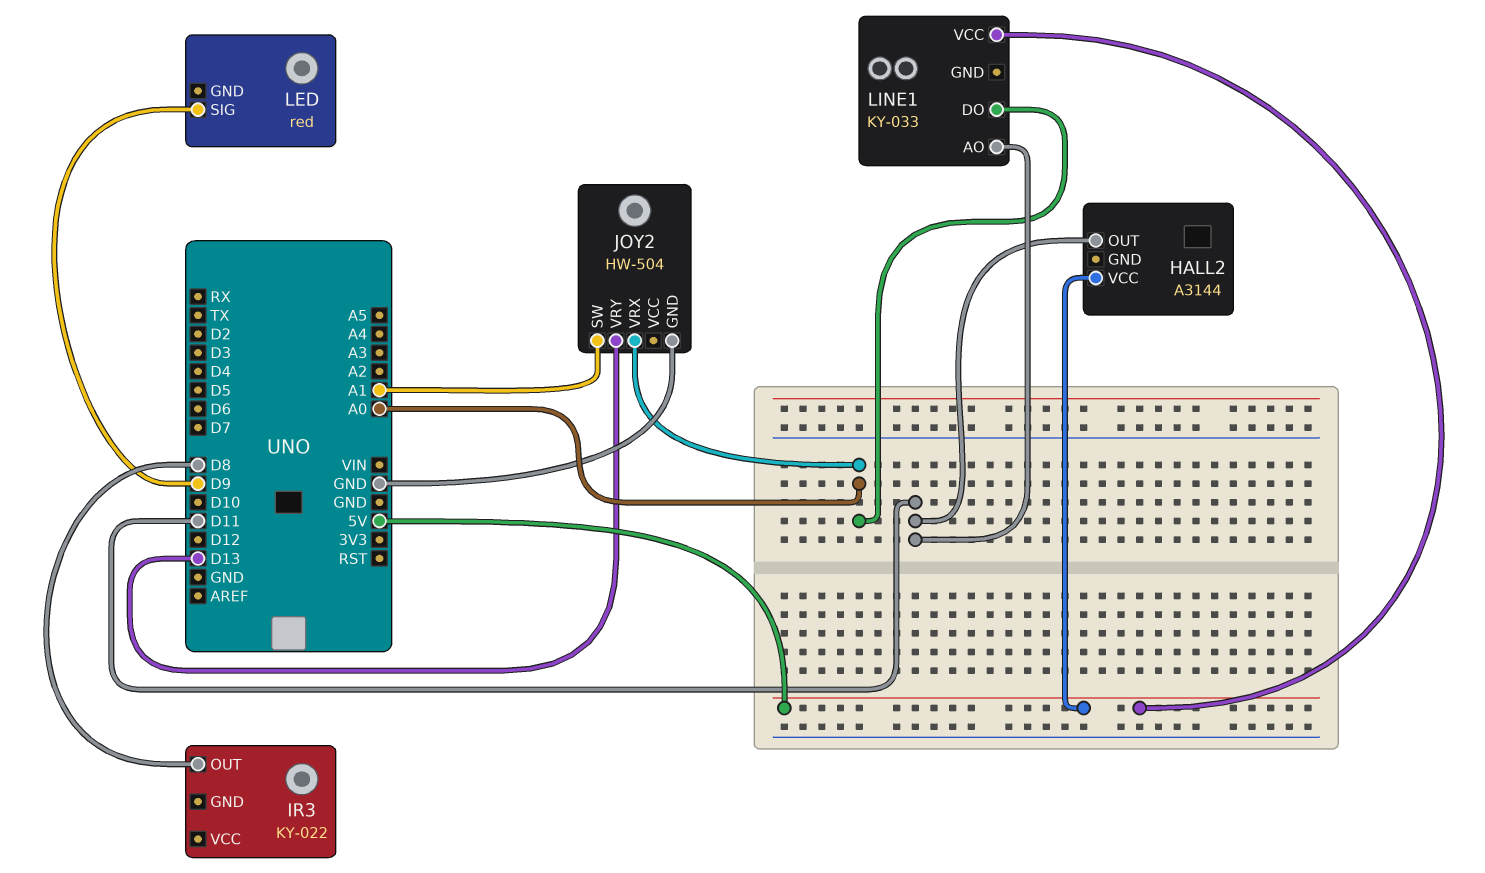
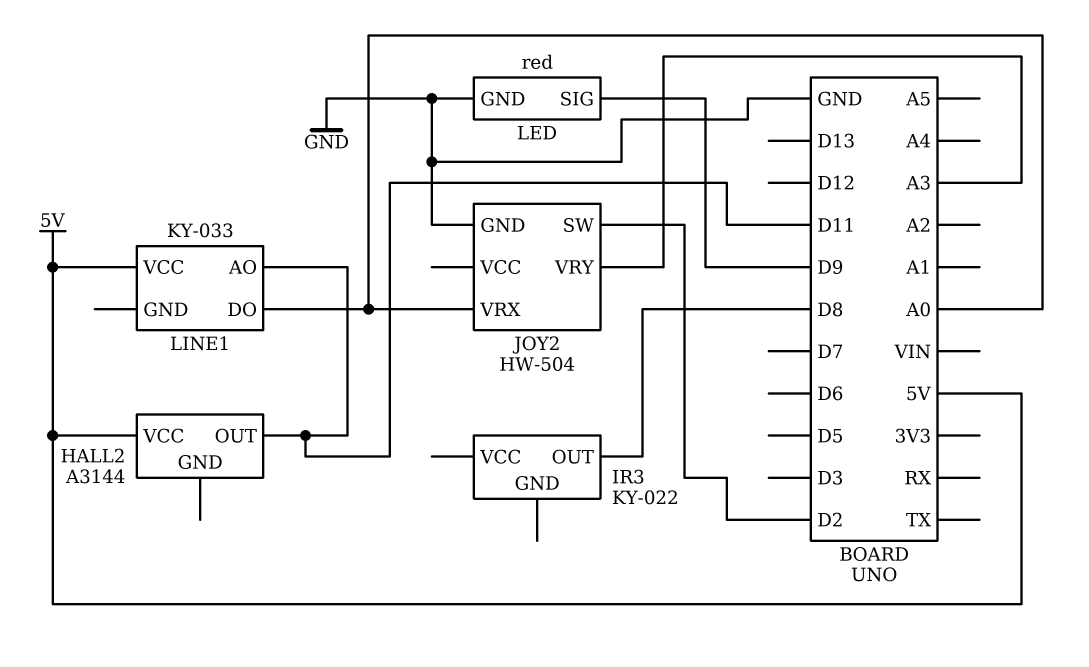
JOY2 pin SW: A1 -> D2
JOY2 pin VRY: D13 -> A3
LED pin GND: none -> GND

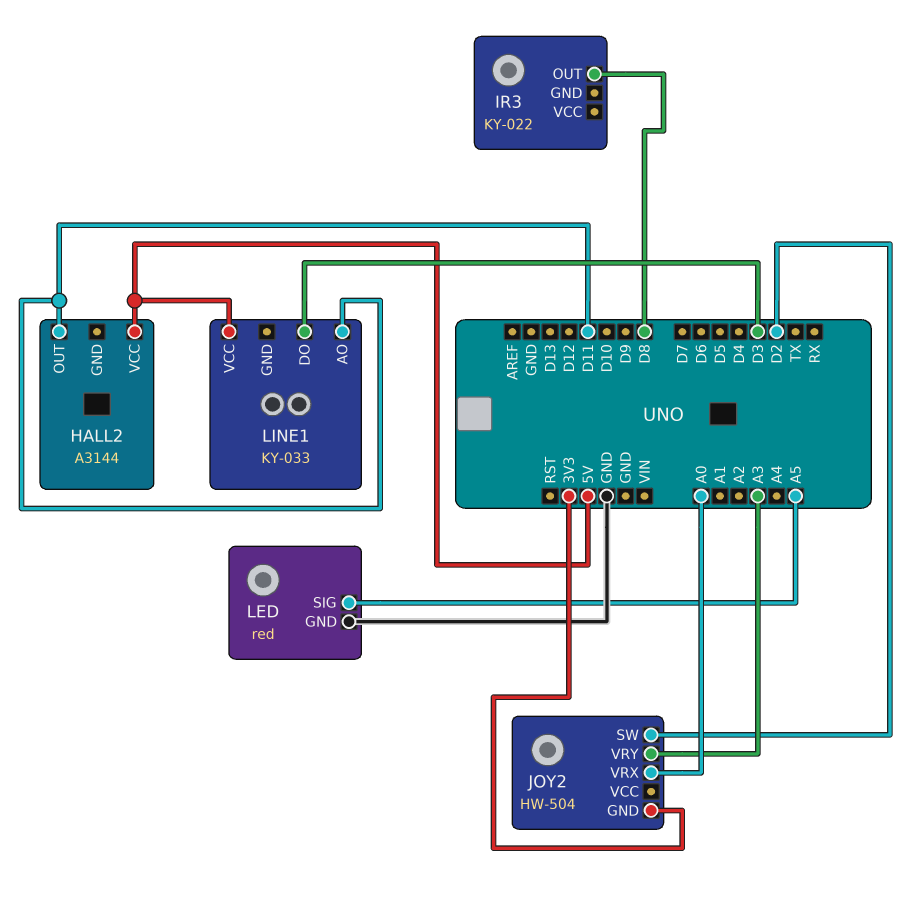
JOY2 pin GND: GND -> 3V3
LED pin SIG: D9 -> A5
LINE1 pin DO: A0 -> D3

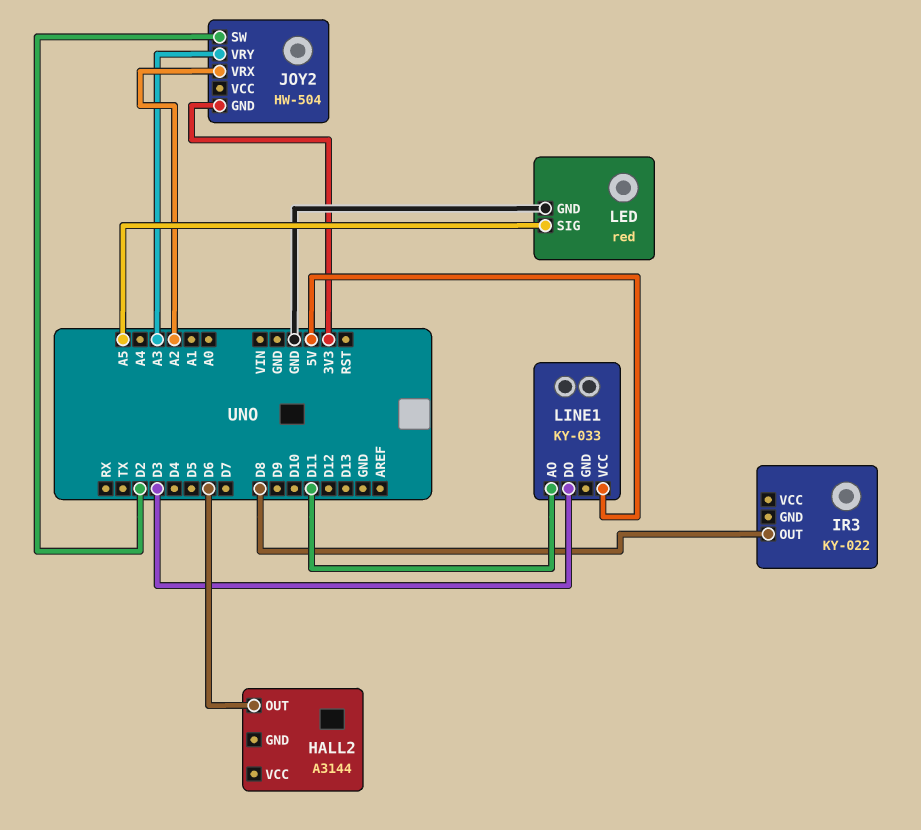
HALL2 pin OUT: D11 -> D6
HALL2 pin VCC: 5V -> none
JOY2 pin VRX: A0 -> A2

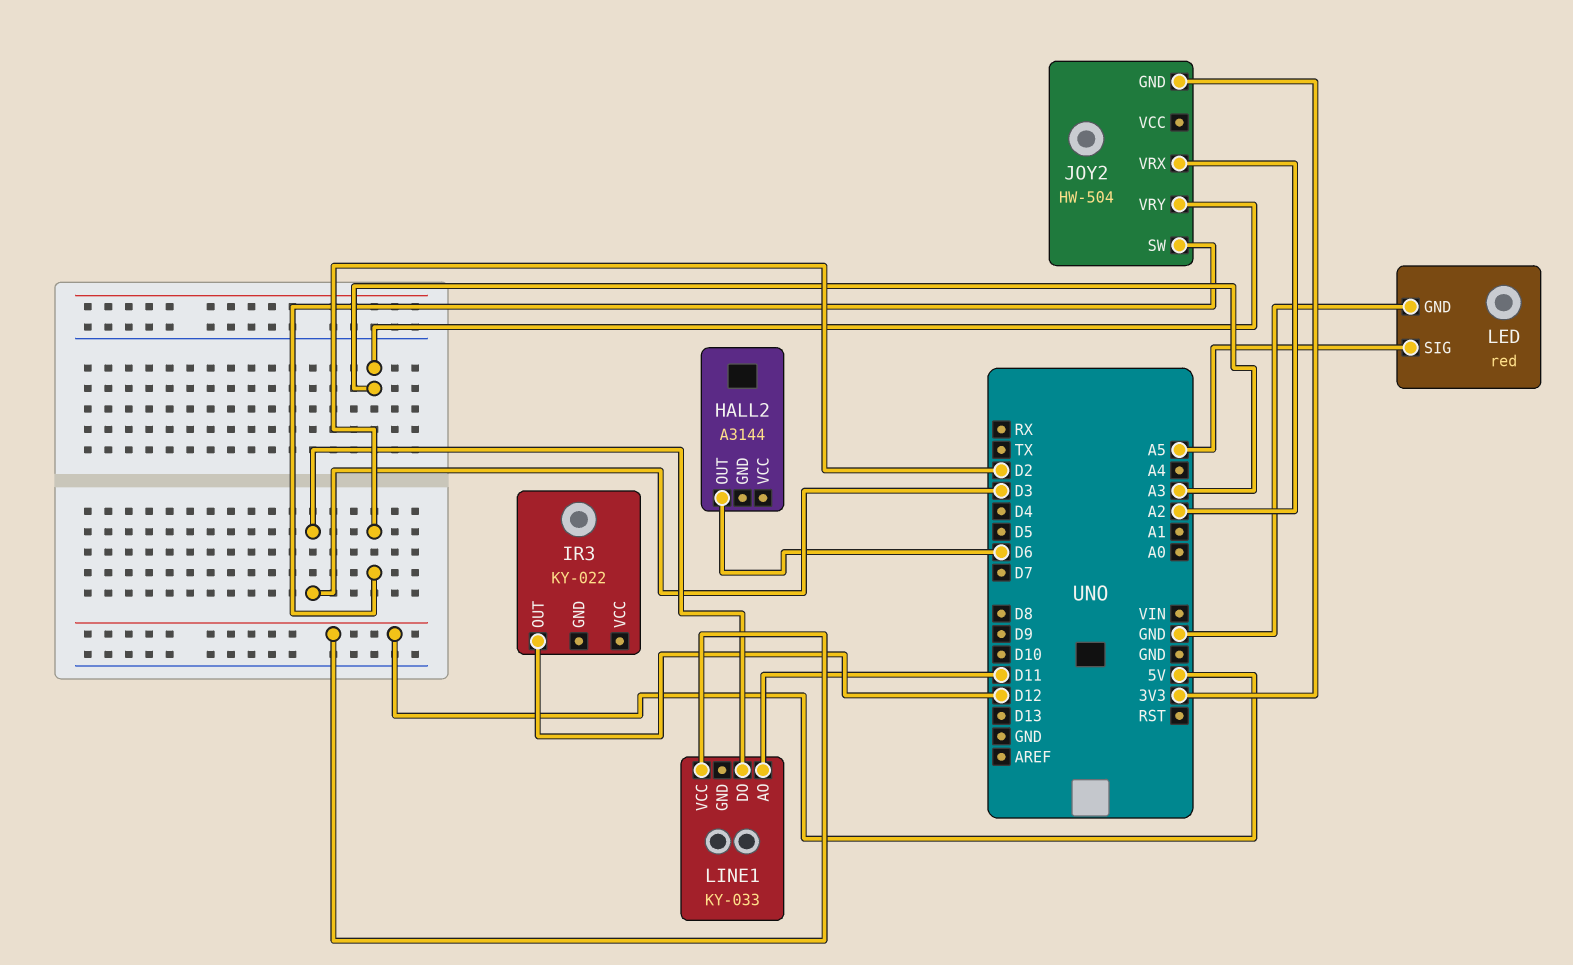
IR3 pin OUT: D8 -> D12

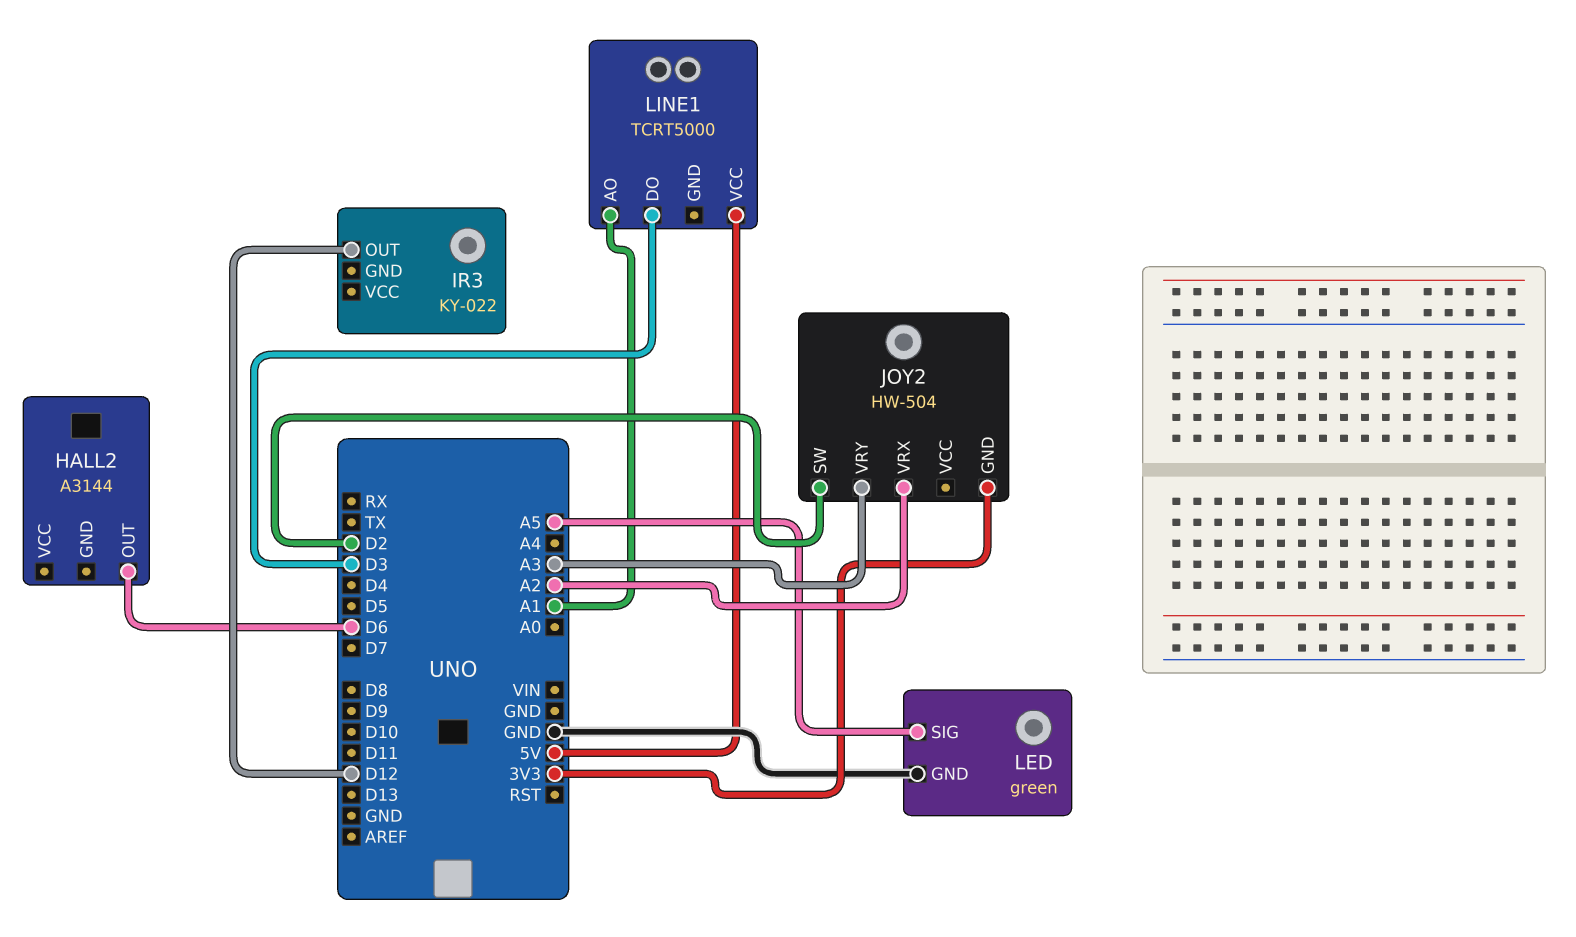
LED: red -> green
LINE1: KY-033 -> TCRT5000
LINE1 pin AO: D11 -> A1

